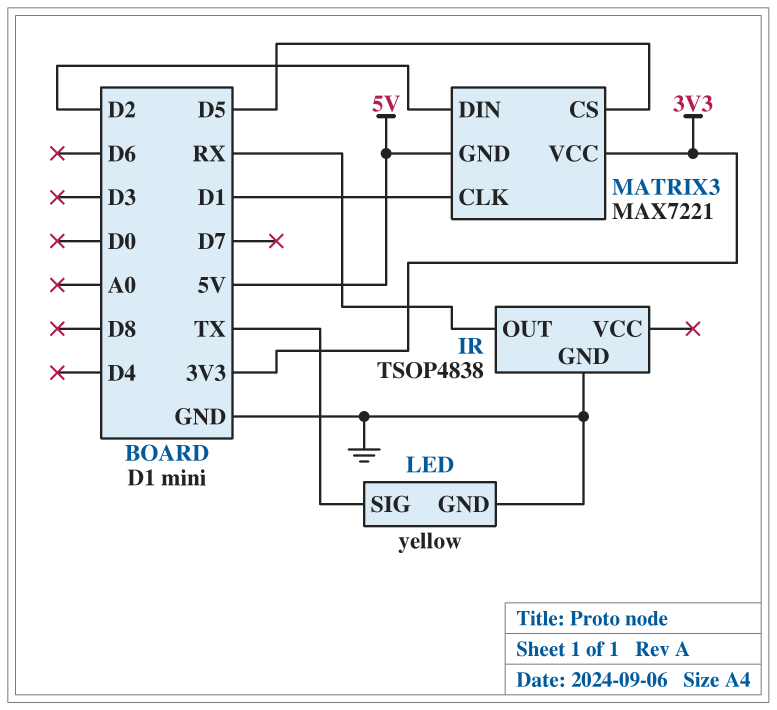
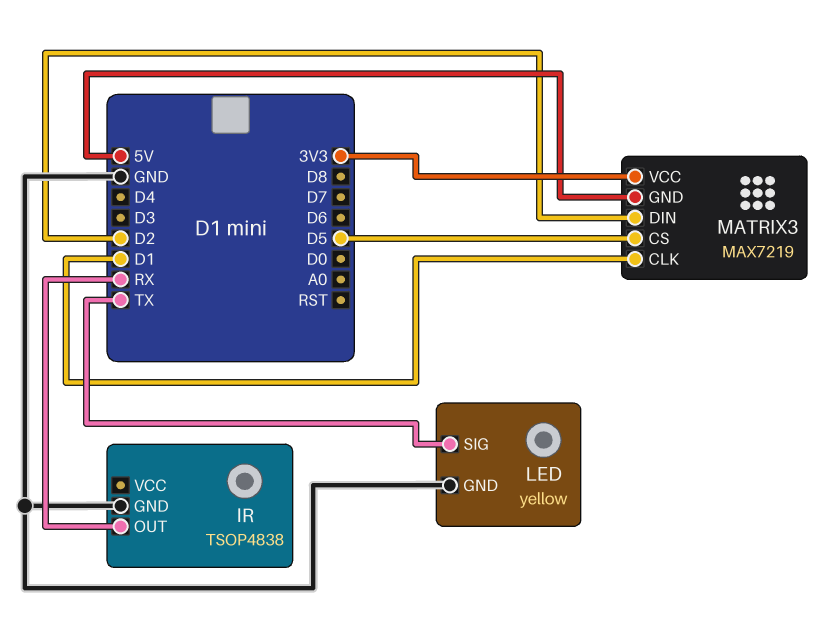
MATRIX3: MAX7221 -> MAX7219

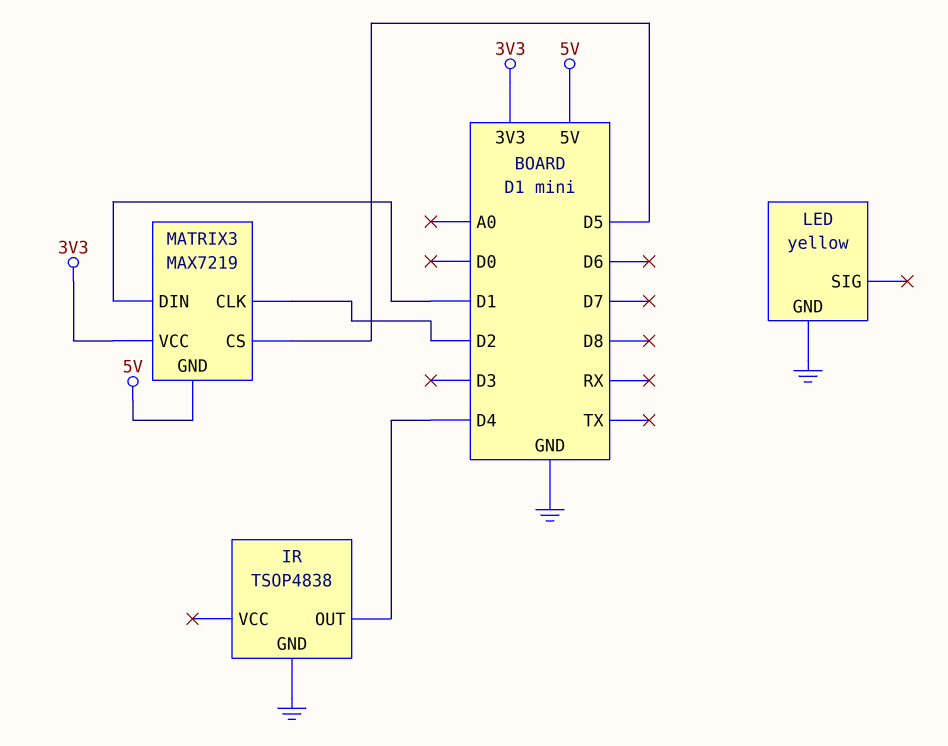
IR pin OUT: RX -> D4
LED pin SIG: TX -> none
MATRIX3 pin CLK: D1 -> D2
MATRIX3 pin DIN: D2 -> D1

